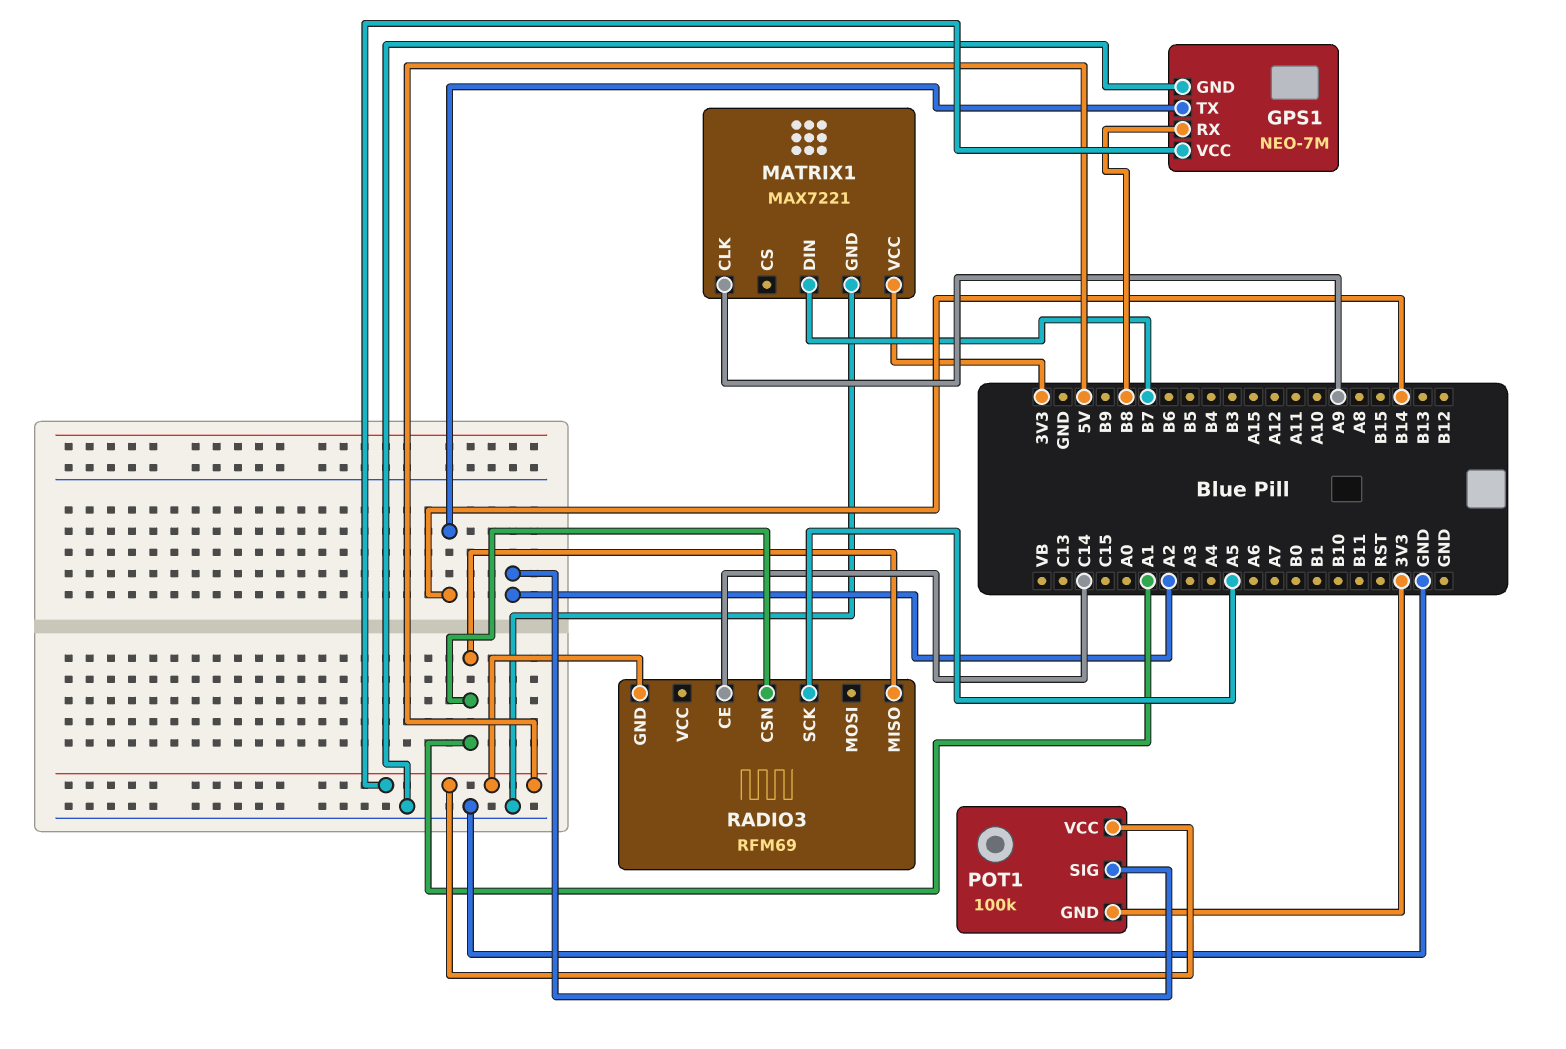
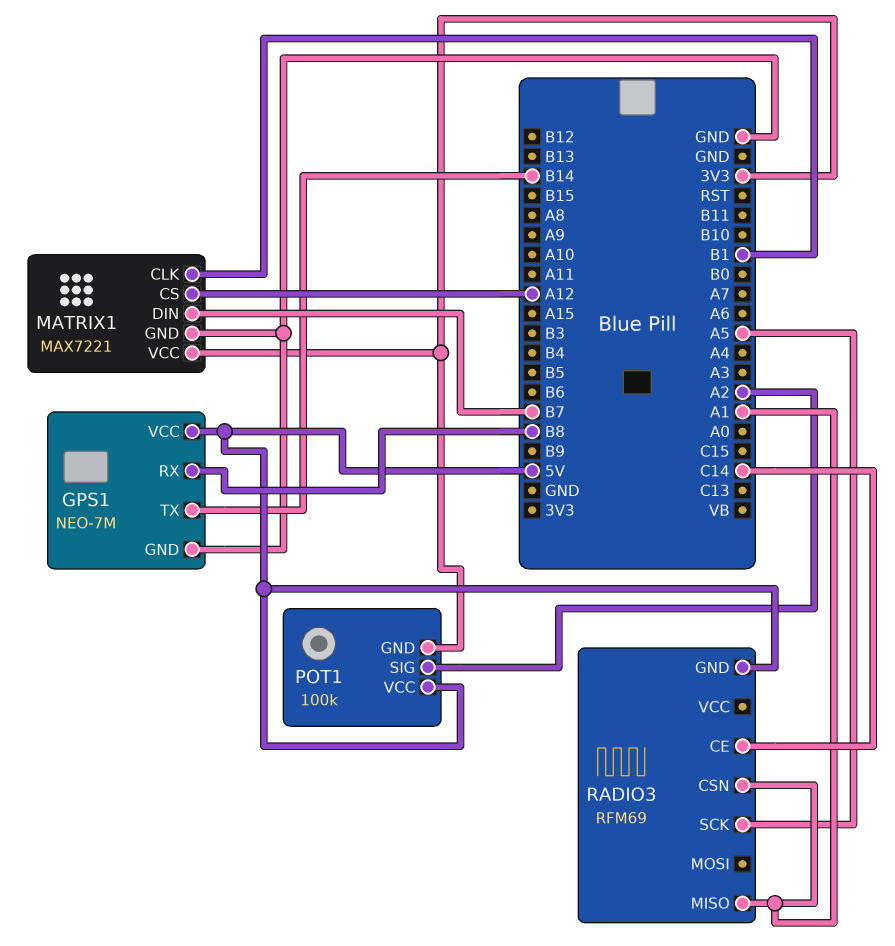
MATRIX1 pin CLK: A9 -> B1
MATRIX1 pin CS: none -> A12

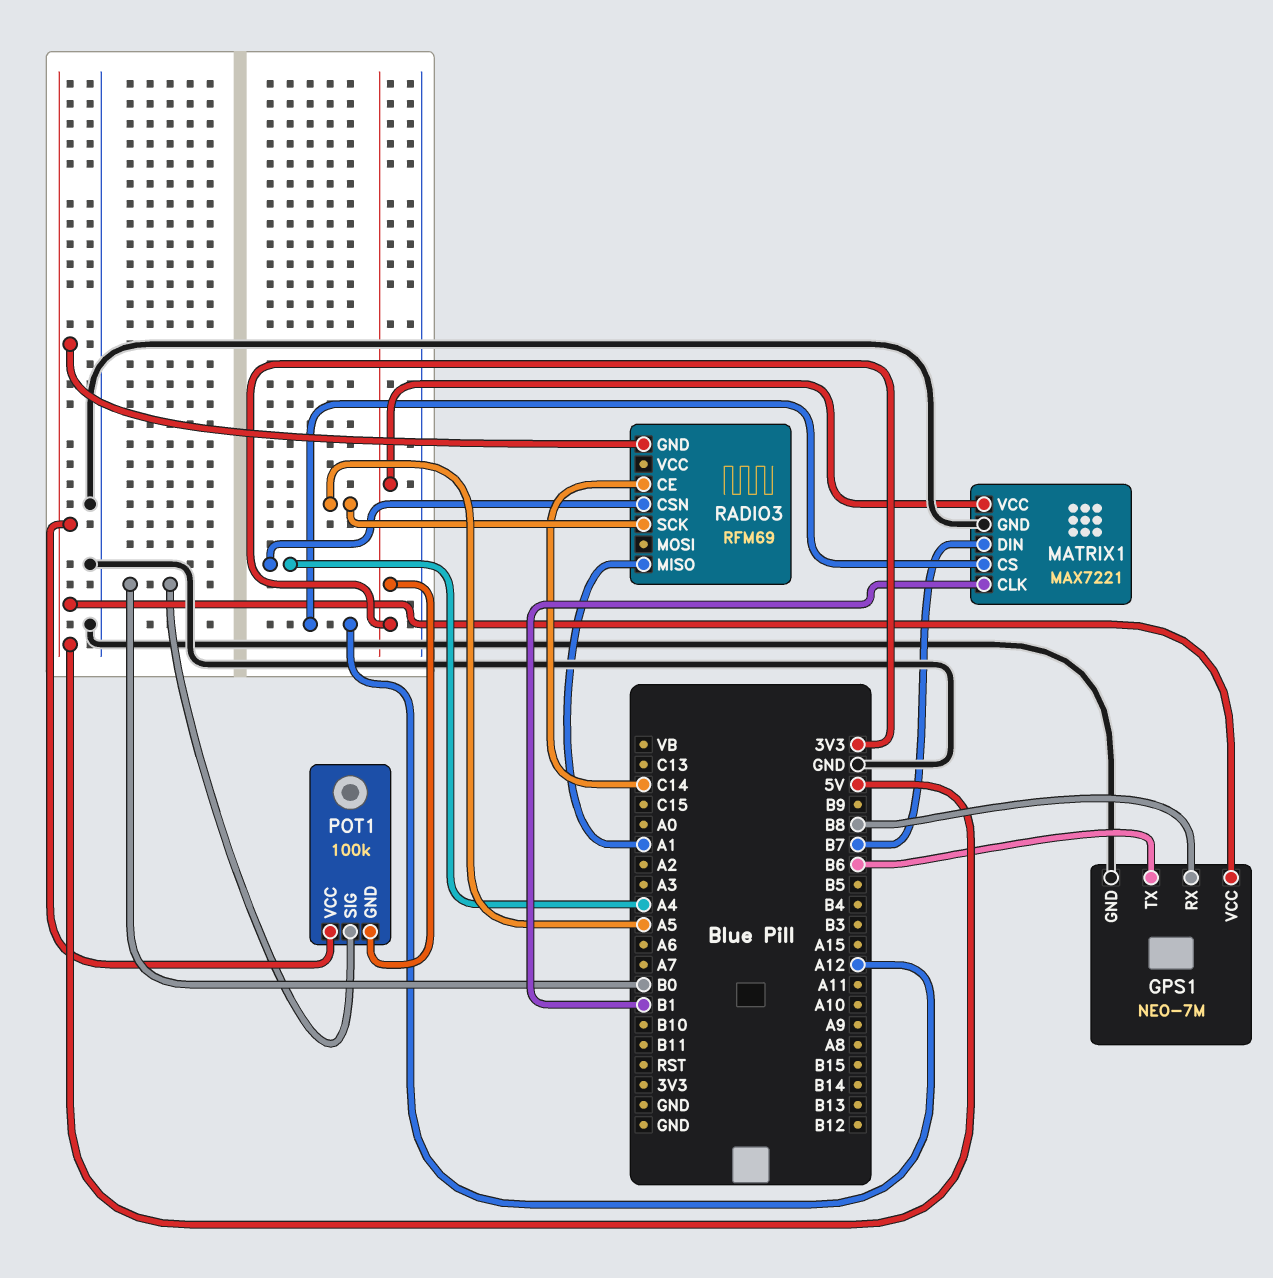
GPS1 pin TX: B14 -> B6
POT1 pin SIG: A2 -> B0
RADIO3 pin CSN: A1 -> A4

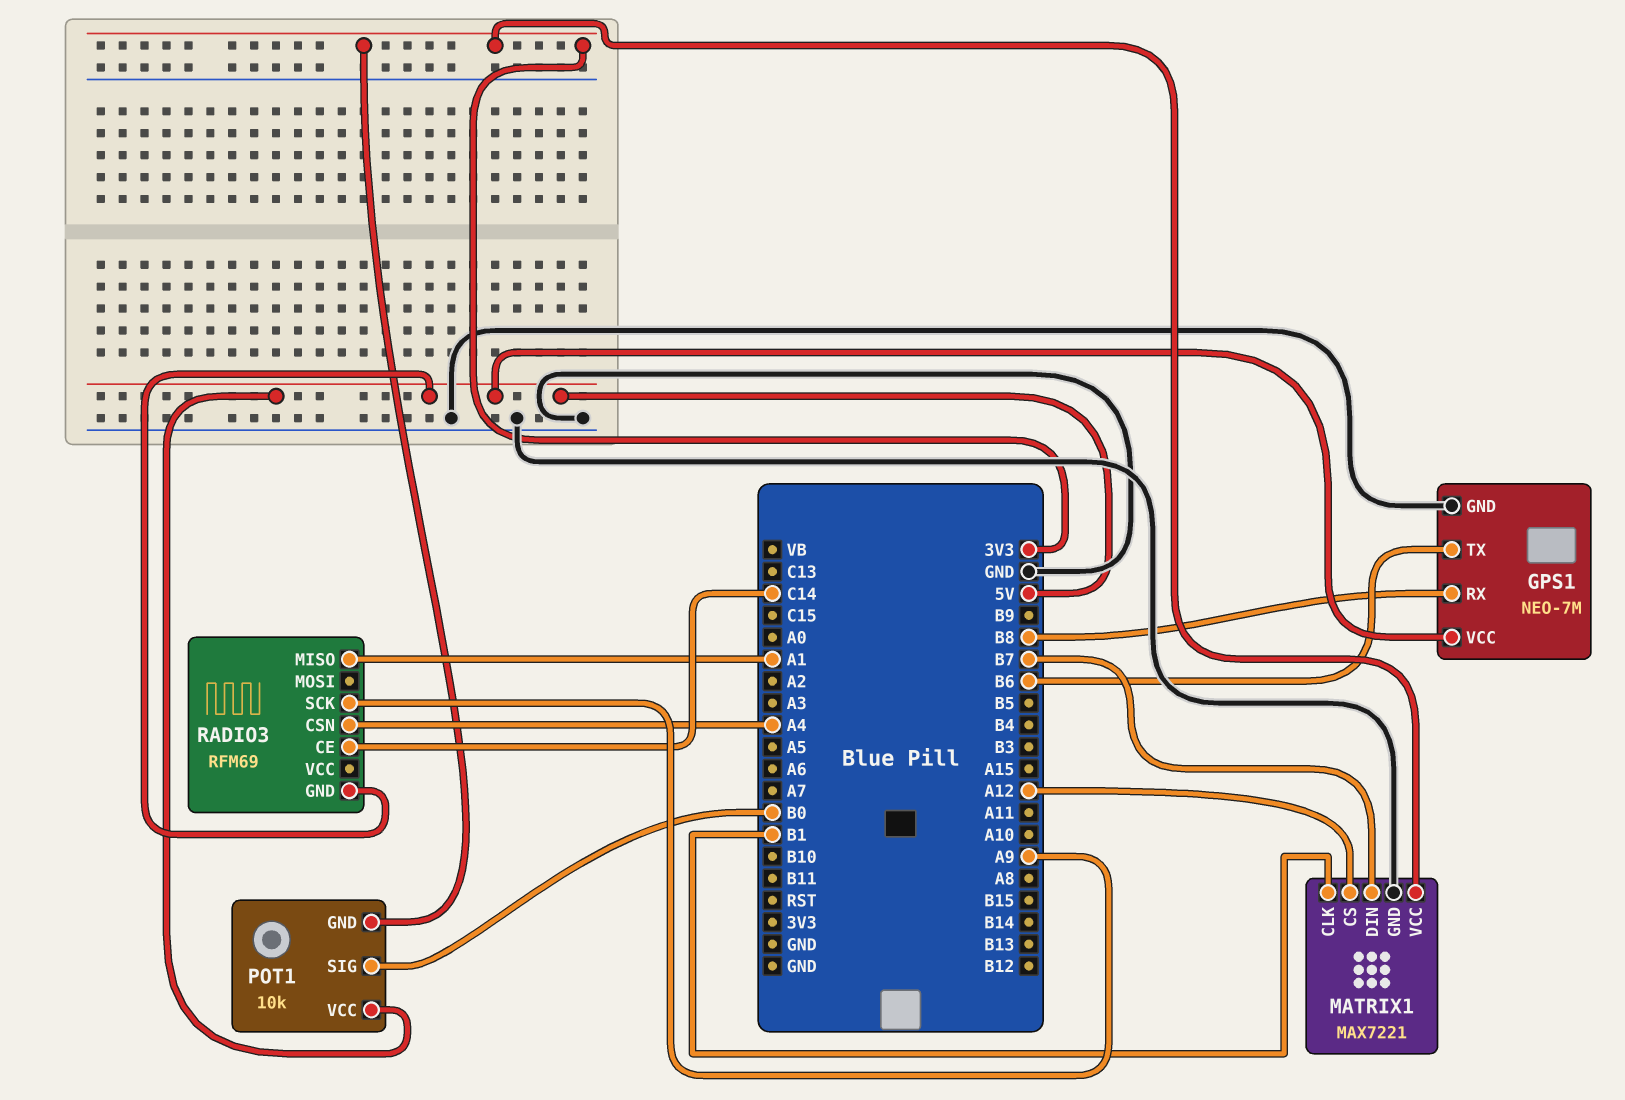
POT1: 100k -> 10k
RADIO3 pin SCK: A5 -> A9

